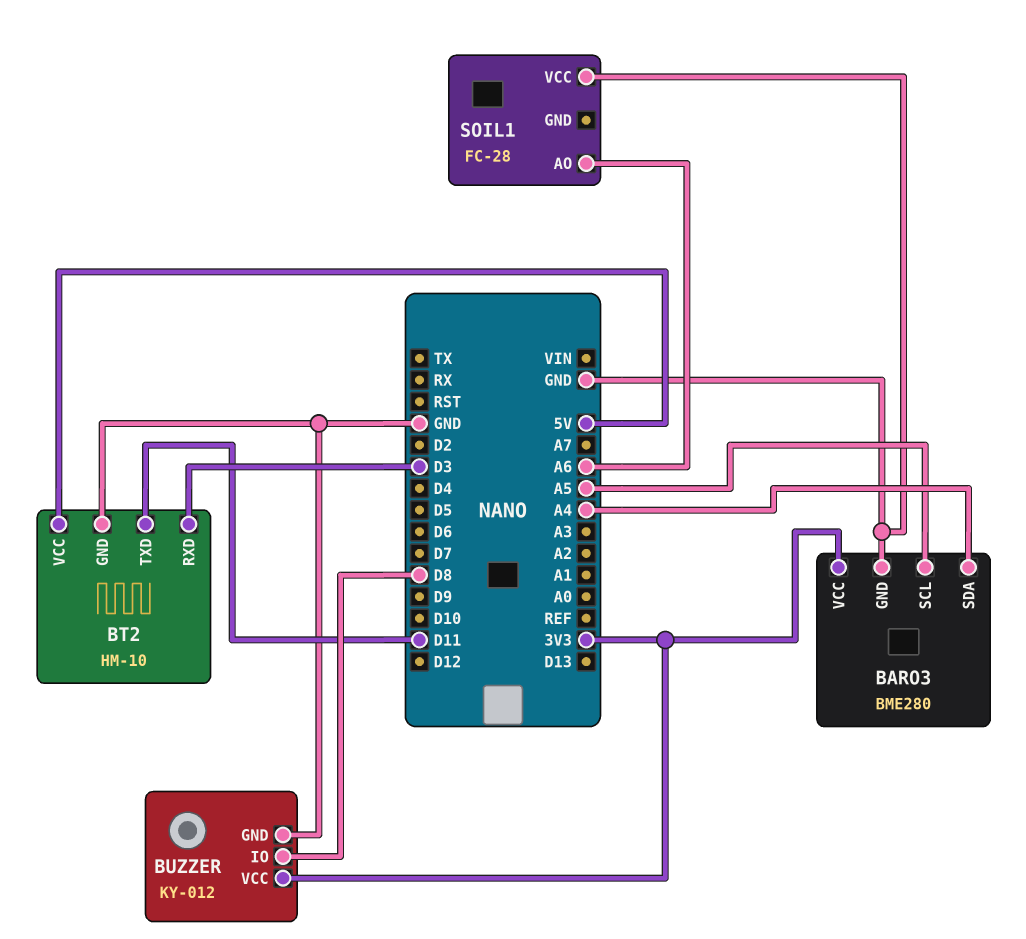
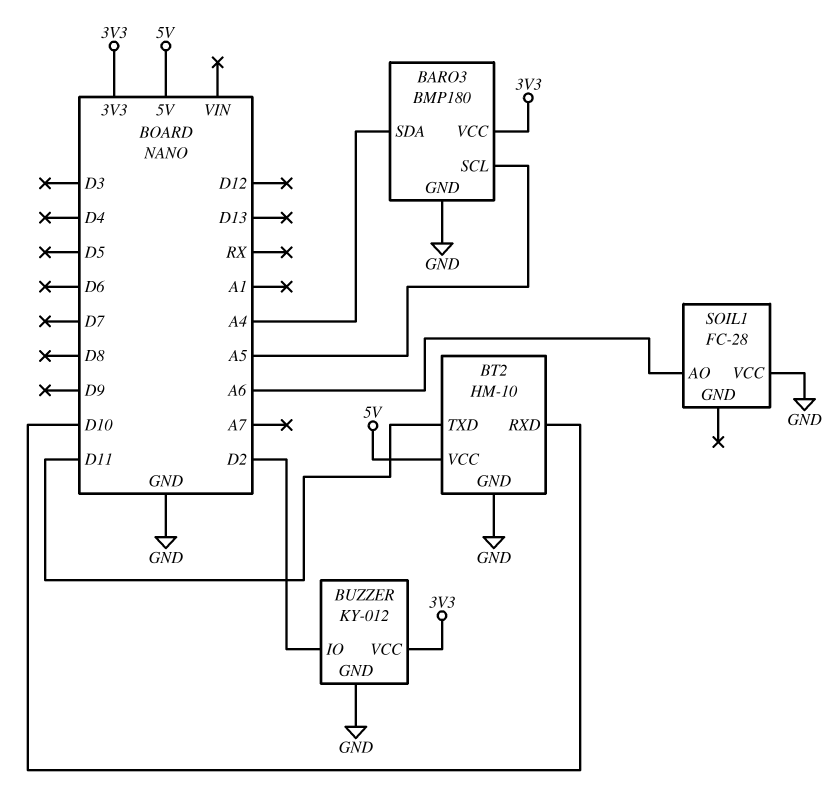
BARO3: BME280 -> BMP180
BT2 pin RXD: D3 -> D10
BUZZER pin IO: D8 -> D2

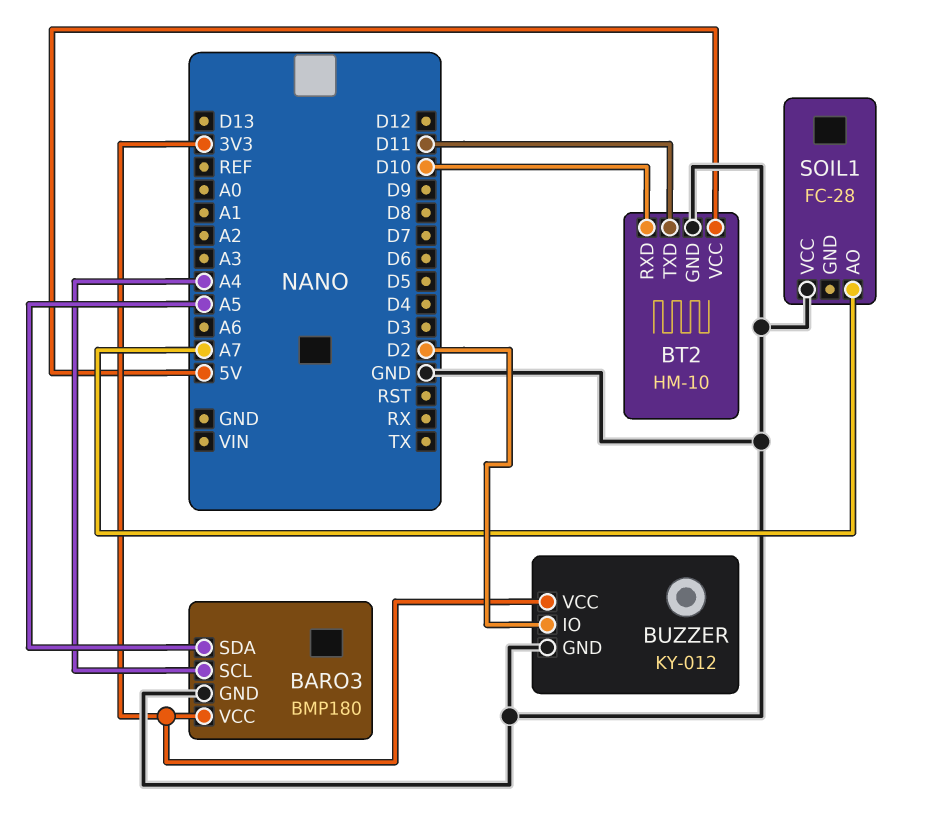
BARO3 pin SCL: A5 -> A4
BARO3 pin SDA: A4 -> A5
SOIL1 pin AO: A6 -> A7

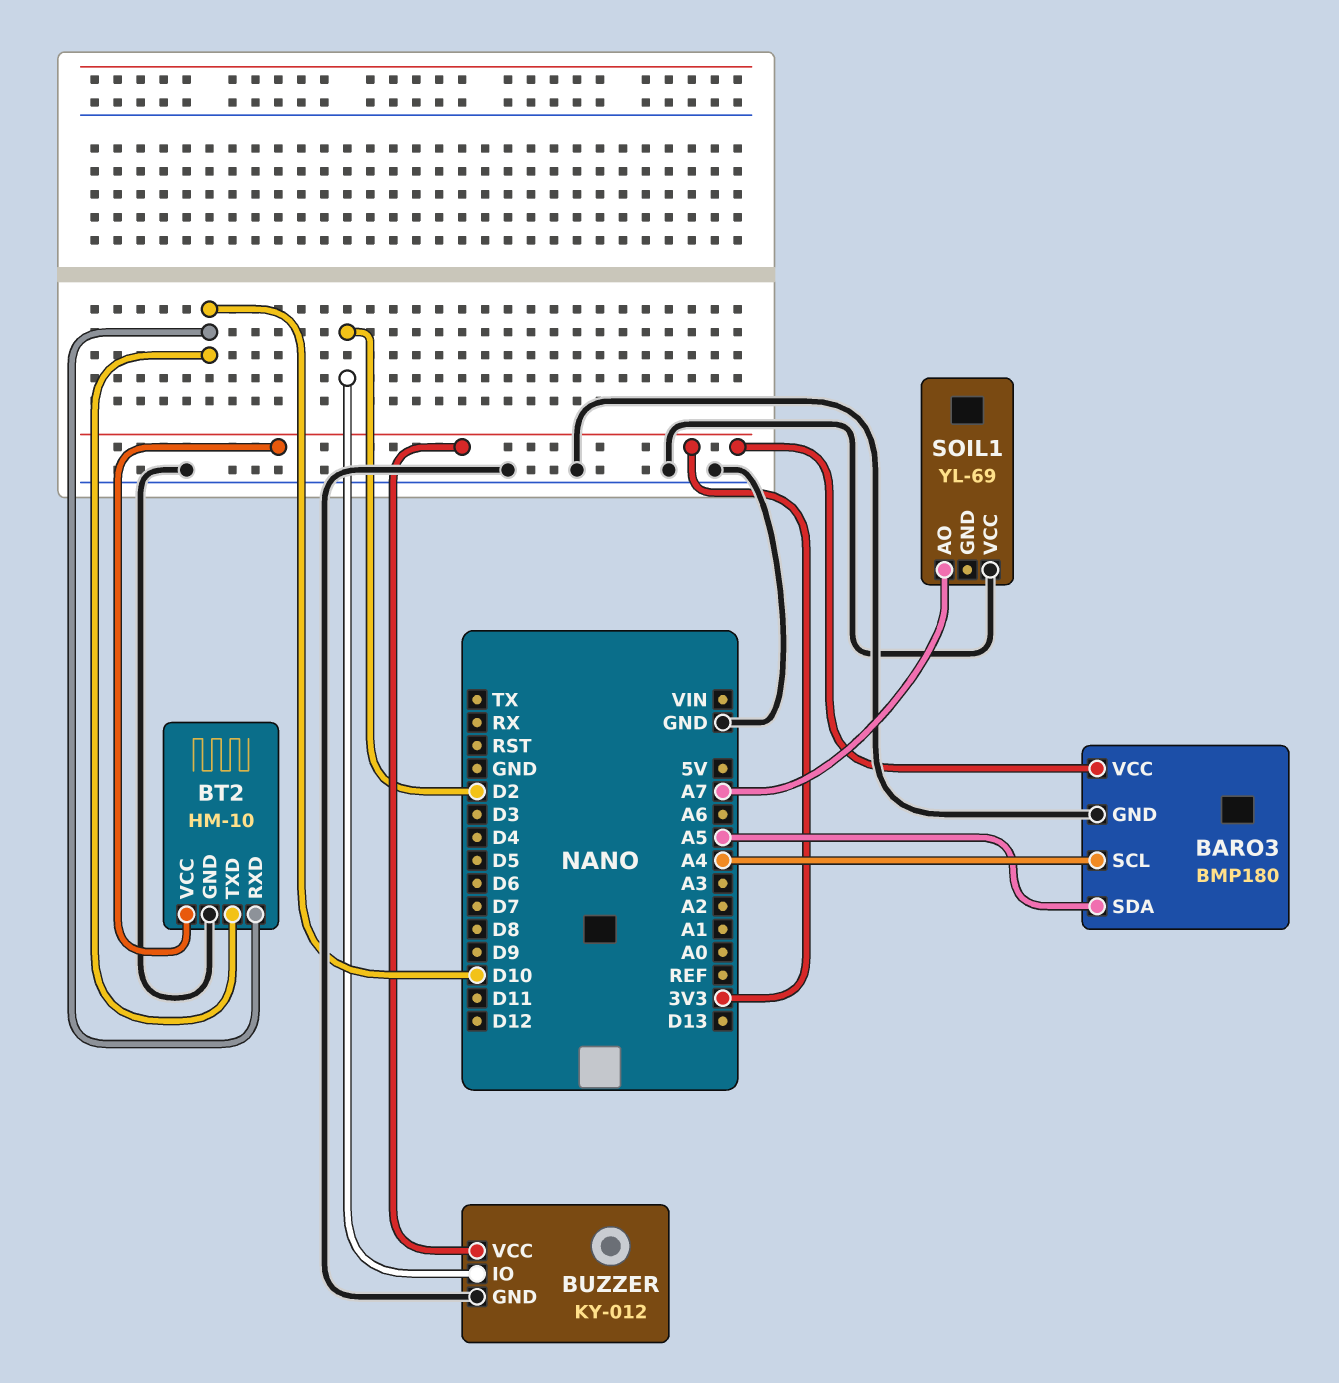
BT2 pin TXD: D11 -> D10
BT2 pin VCC: 5V -> 3V3
SOIL1: FC-28 -> YL-69

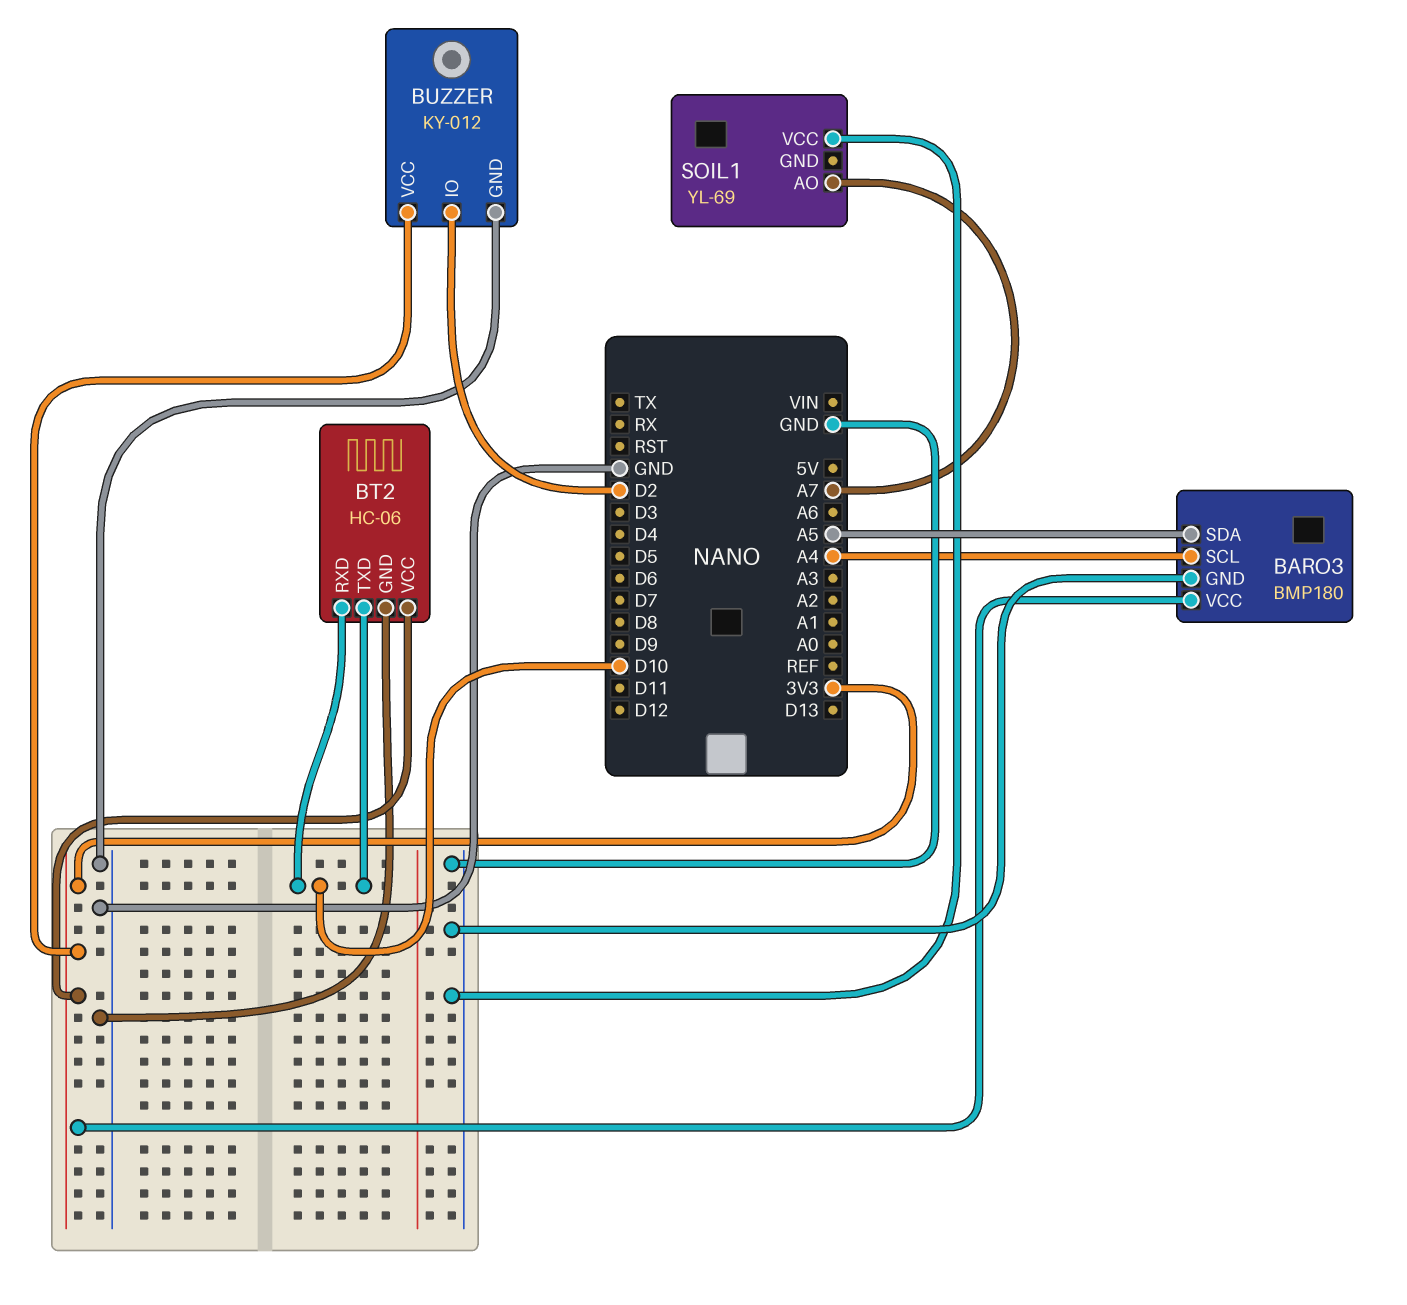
BT2: HM-10 -> HC-06

